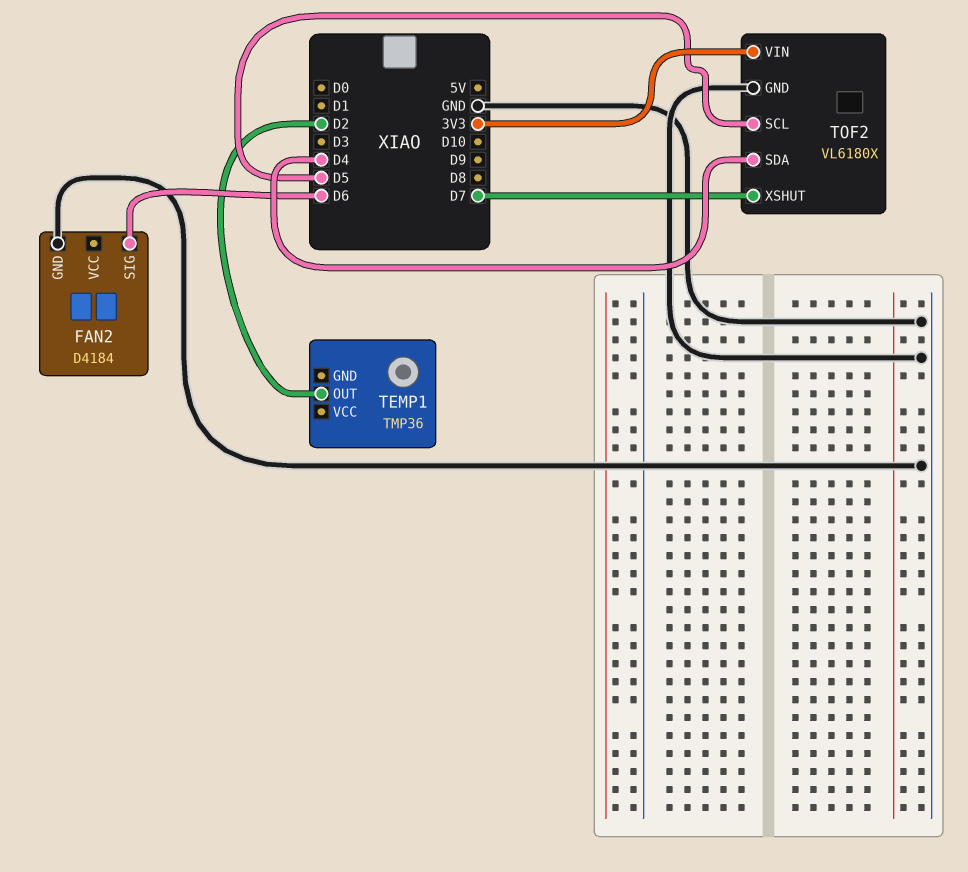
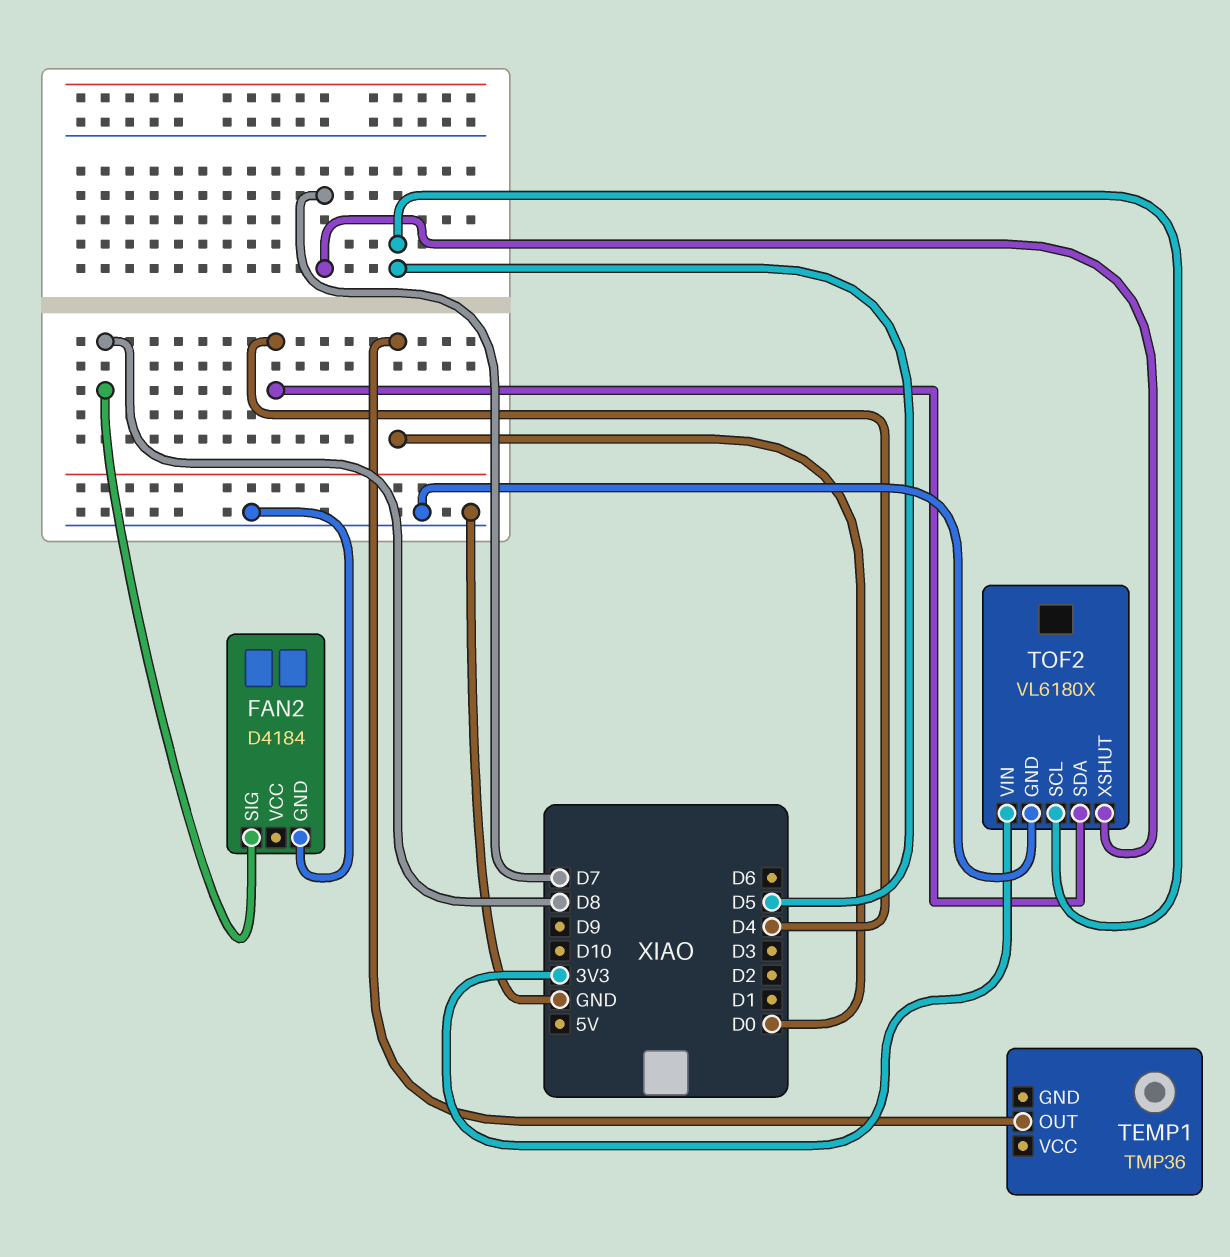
FAN2 pin SIG: D6 -> D8
TEMP1 pin OUT: D2 -> D0

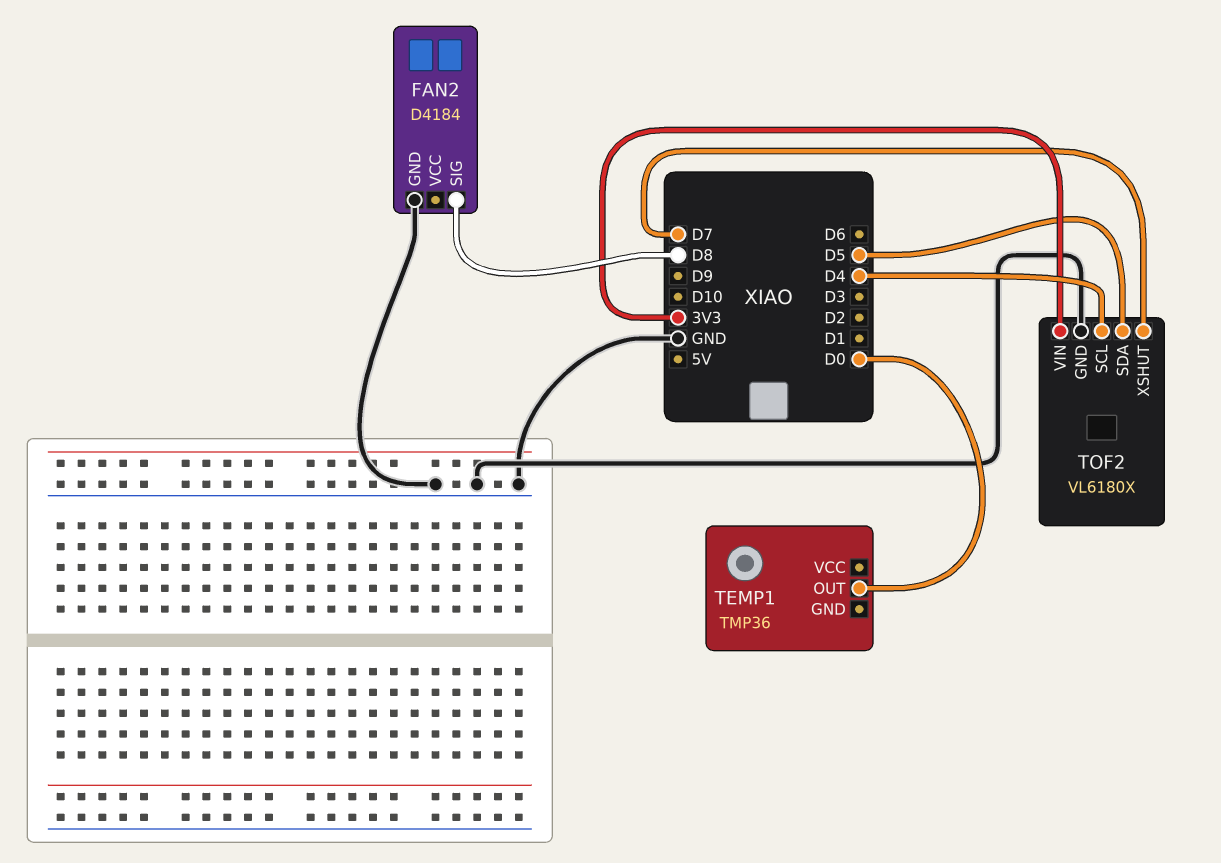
TOF2 pin SCL: D5 -> D4
TOF2 pin SDA: D4 -> D5

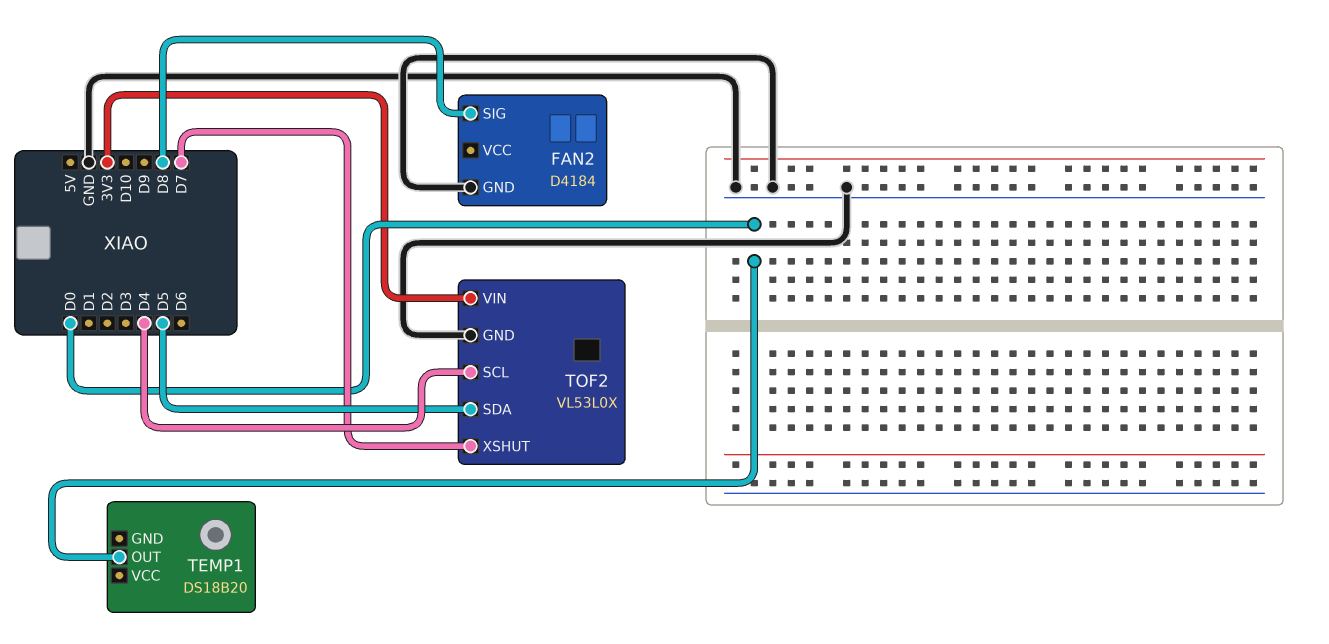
TEMP1: TMP36 -> DS18B20
TOF2: VL6180X -> VL53L0X

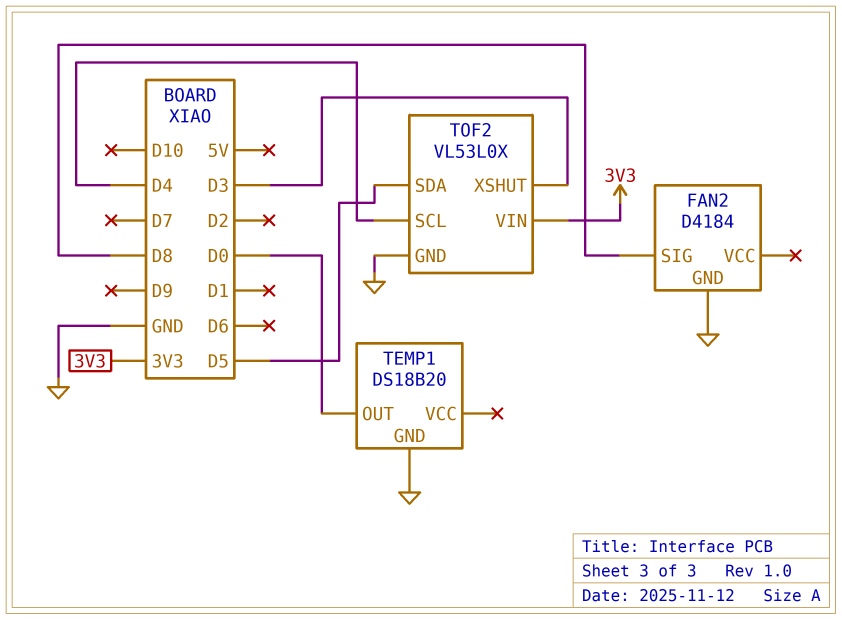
TEMP1 pin GND: none -> GND
TOF2 pin XSHUT: D7 -> D3

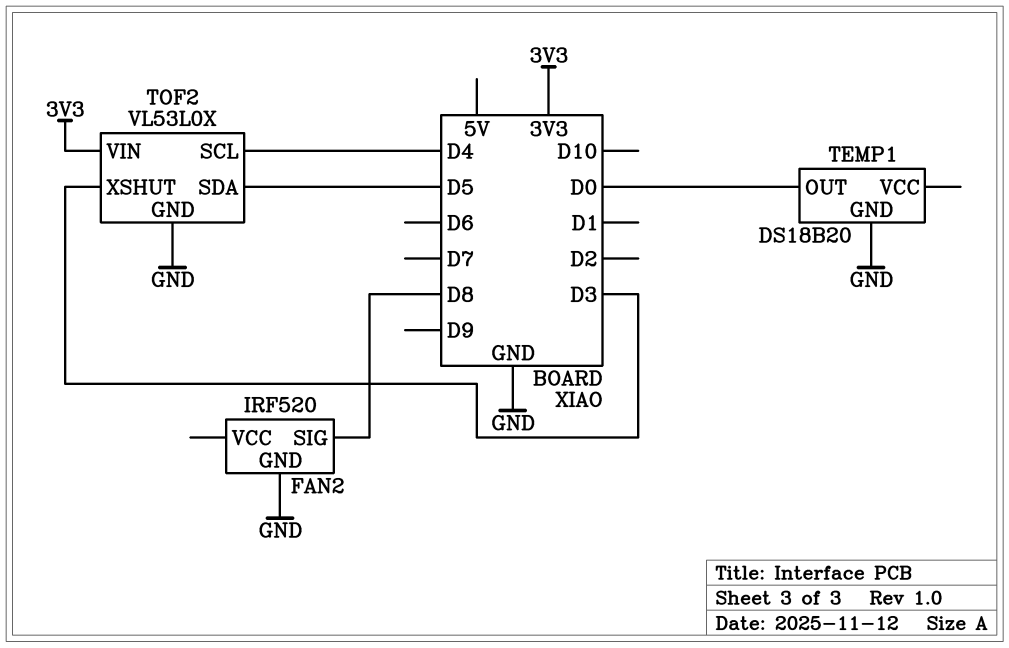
FAN2: D4184 -> IRF520

